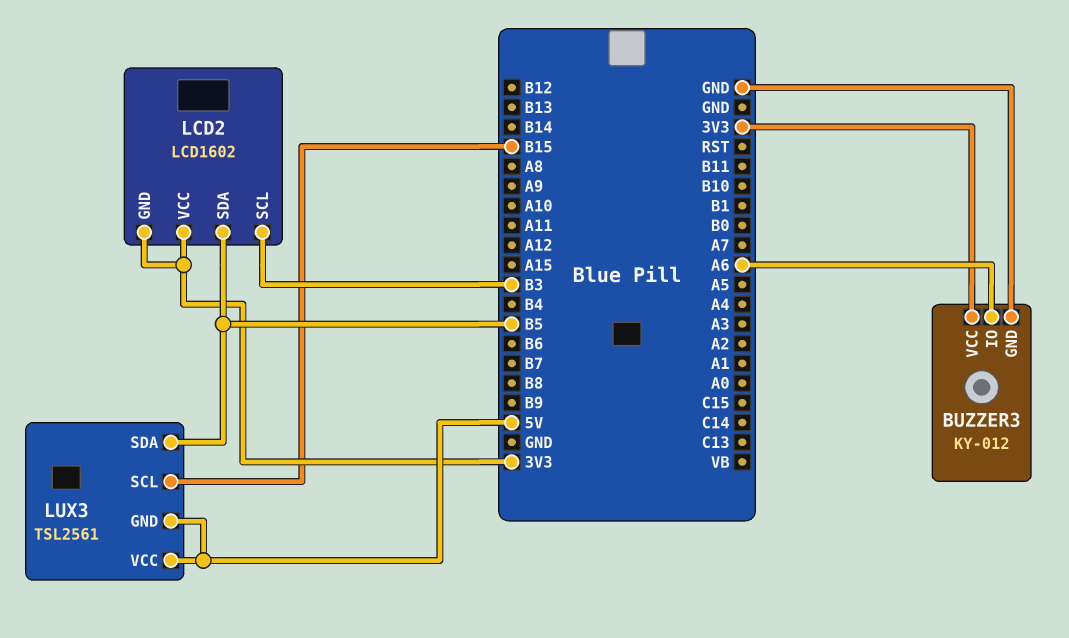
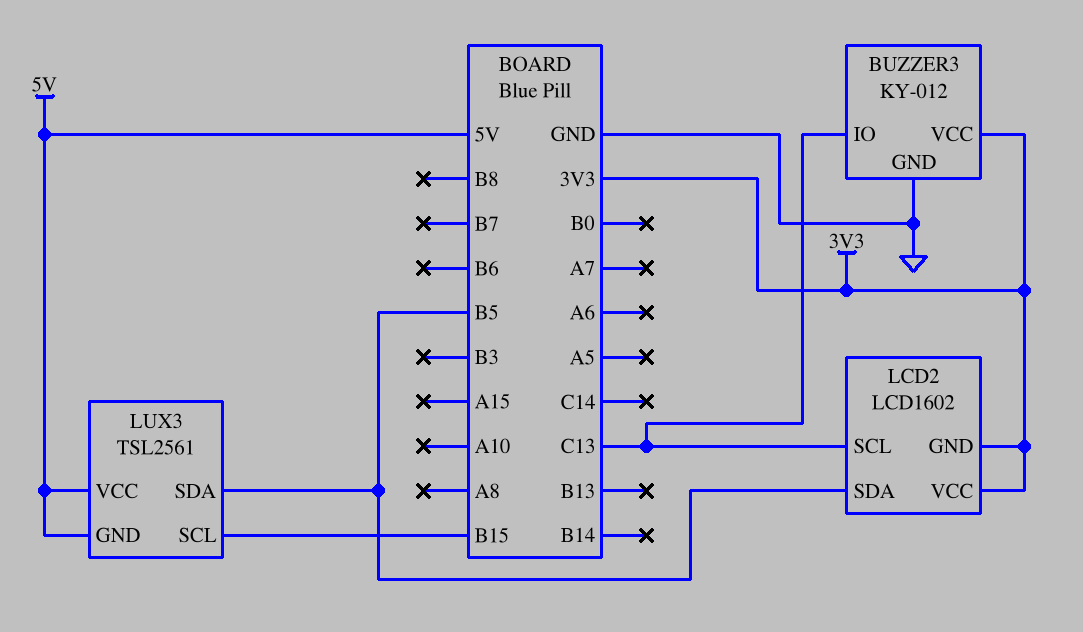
BUZZER3 pin IO: A6 -> C13
LCD2 pin SCL: B3 -> C13

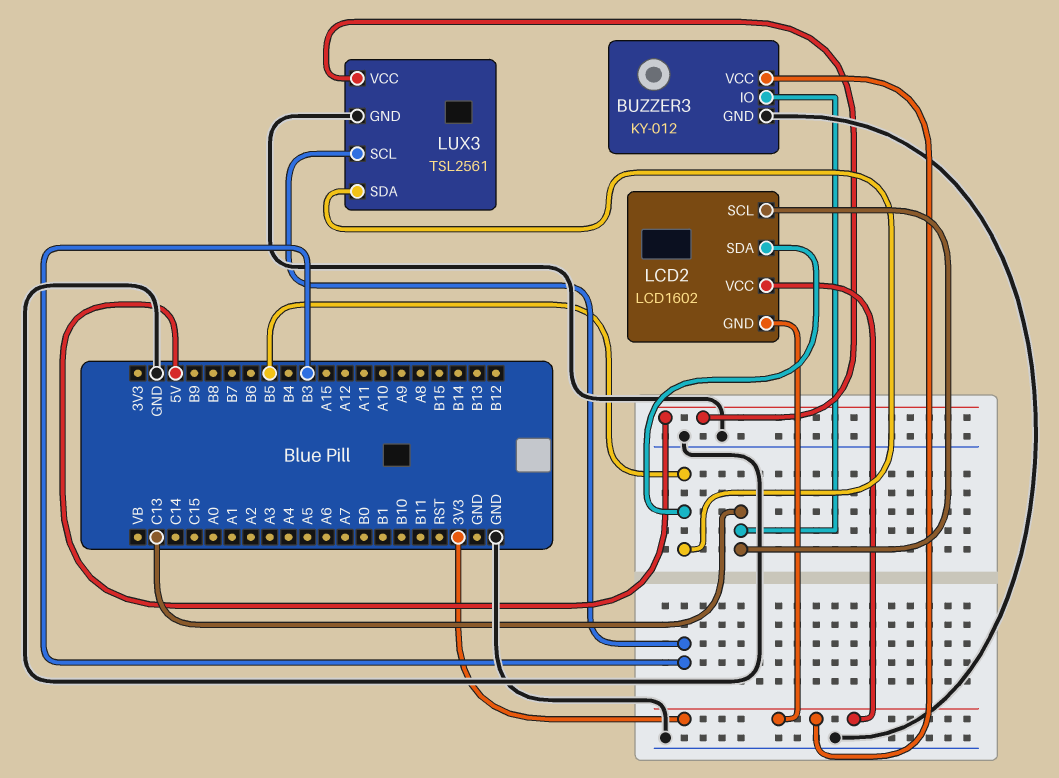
LUX3 pin GND: 5V -> GND
LUX3 pin SCL: B15 -> B3

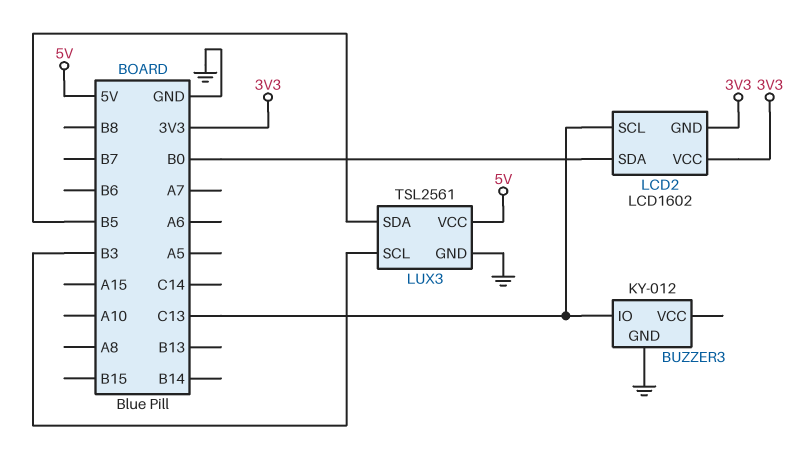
BUZZER3 pin VCC: 3V3 -> none
LCD2 pin SDA: B5 -> B0

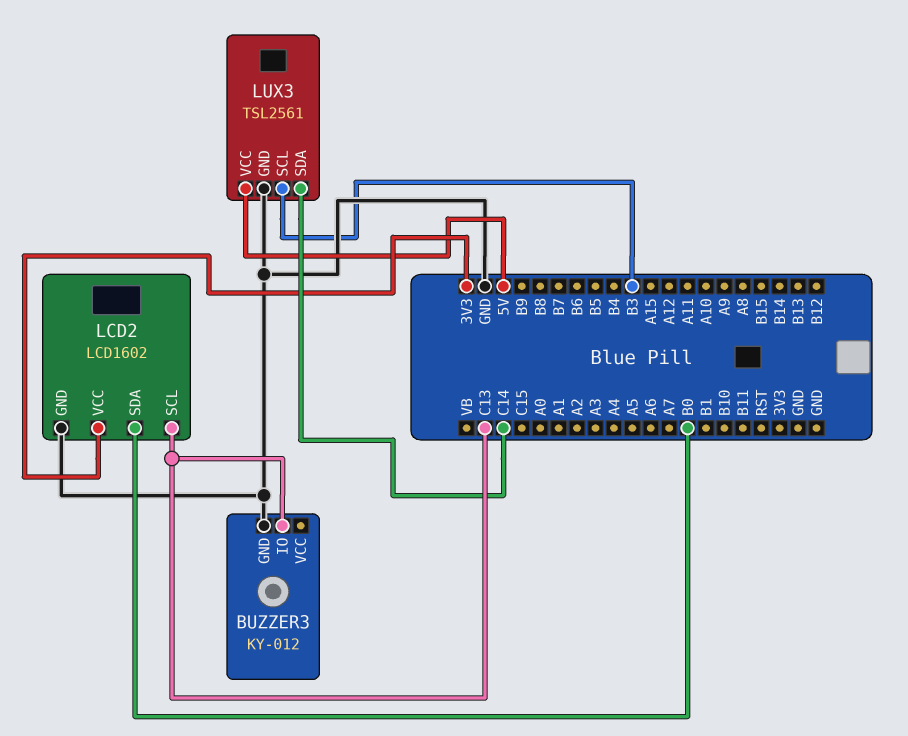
LCD2 pin GND: 3V3 -> GND
LUX3 pin SDA: B5 -> C14

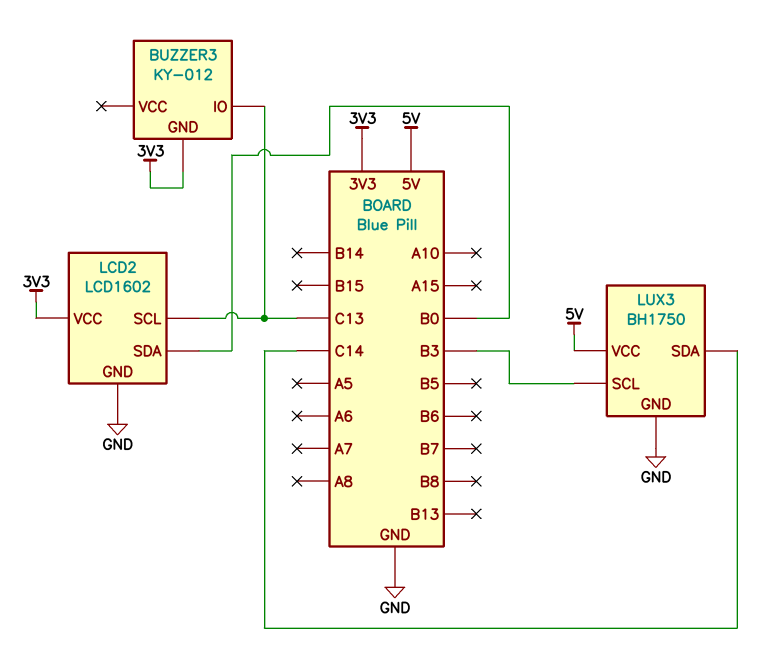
BUZZER3 pin GND: GND -> 3V3
LUX3: TSL2561 -> BH1750

